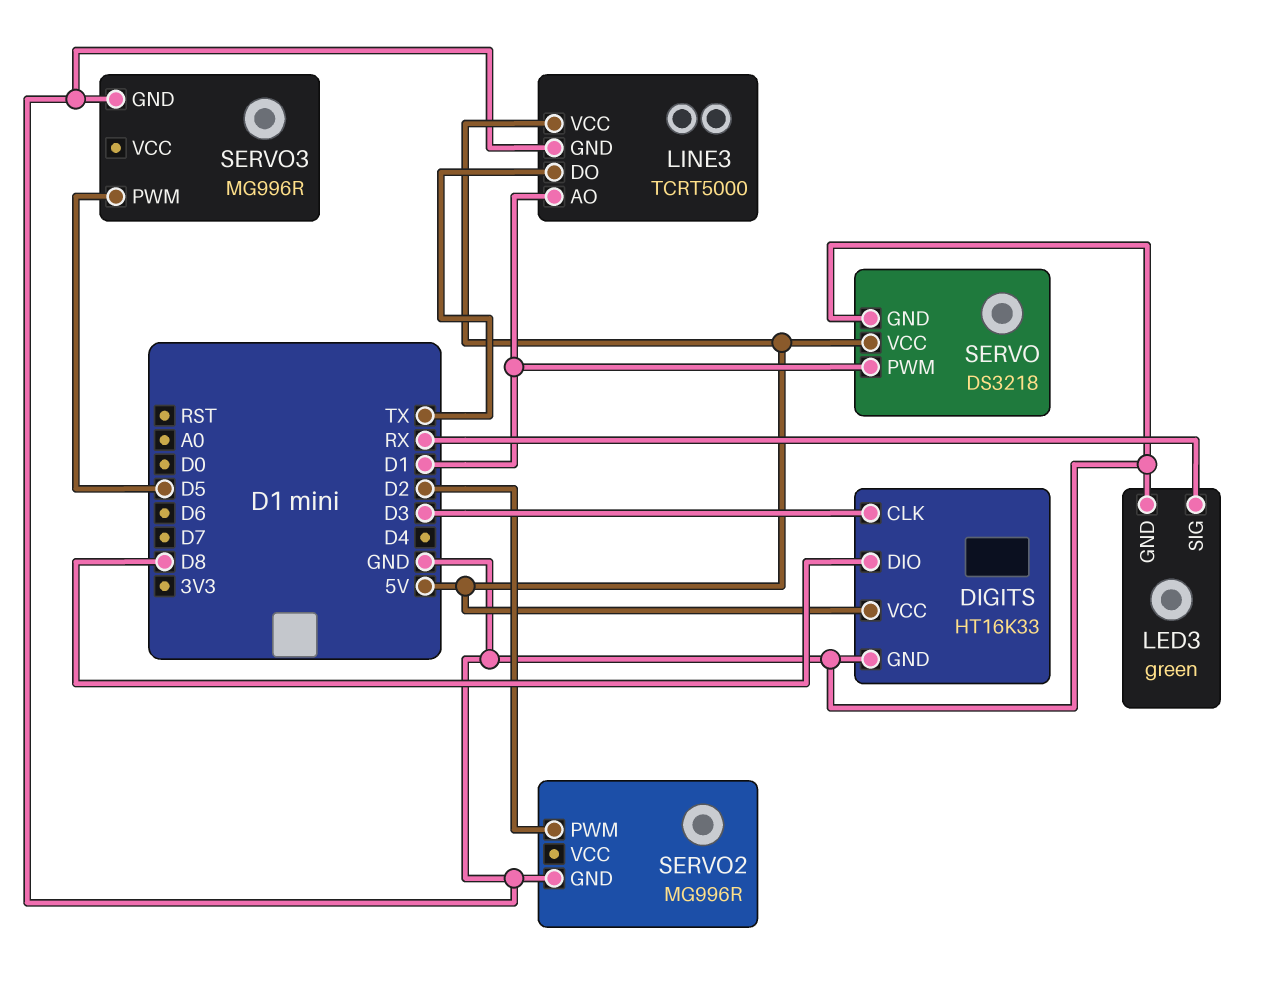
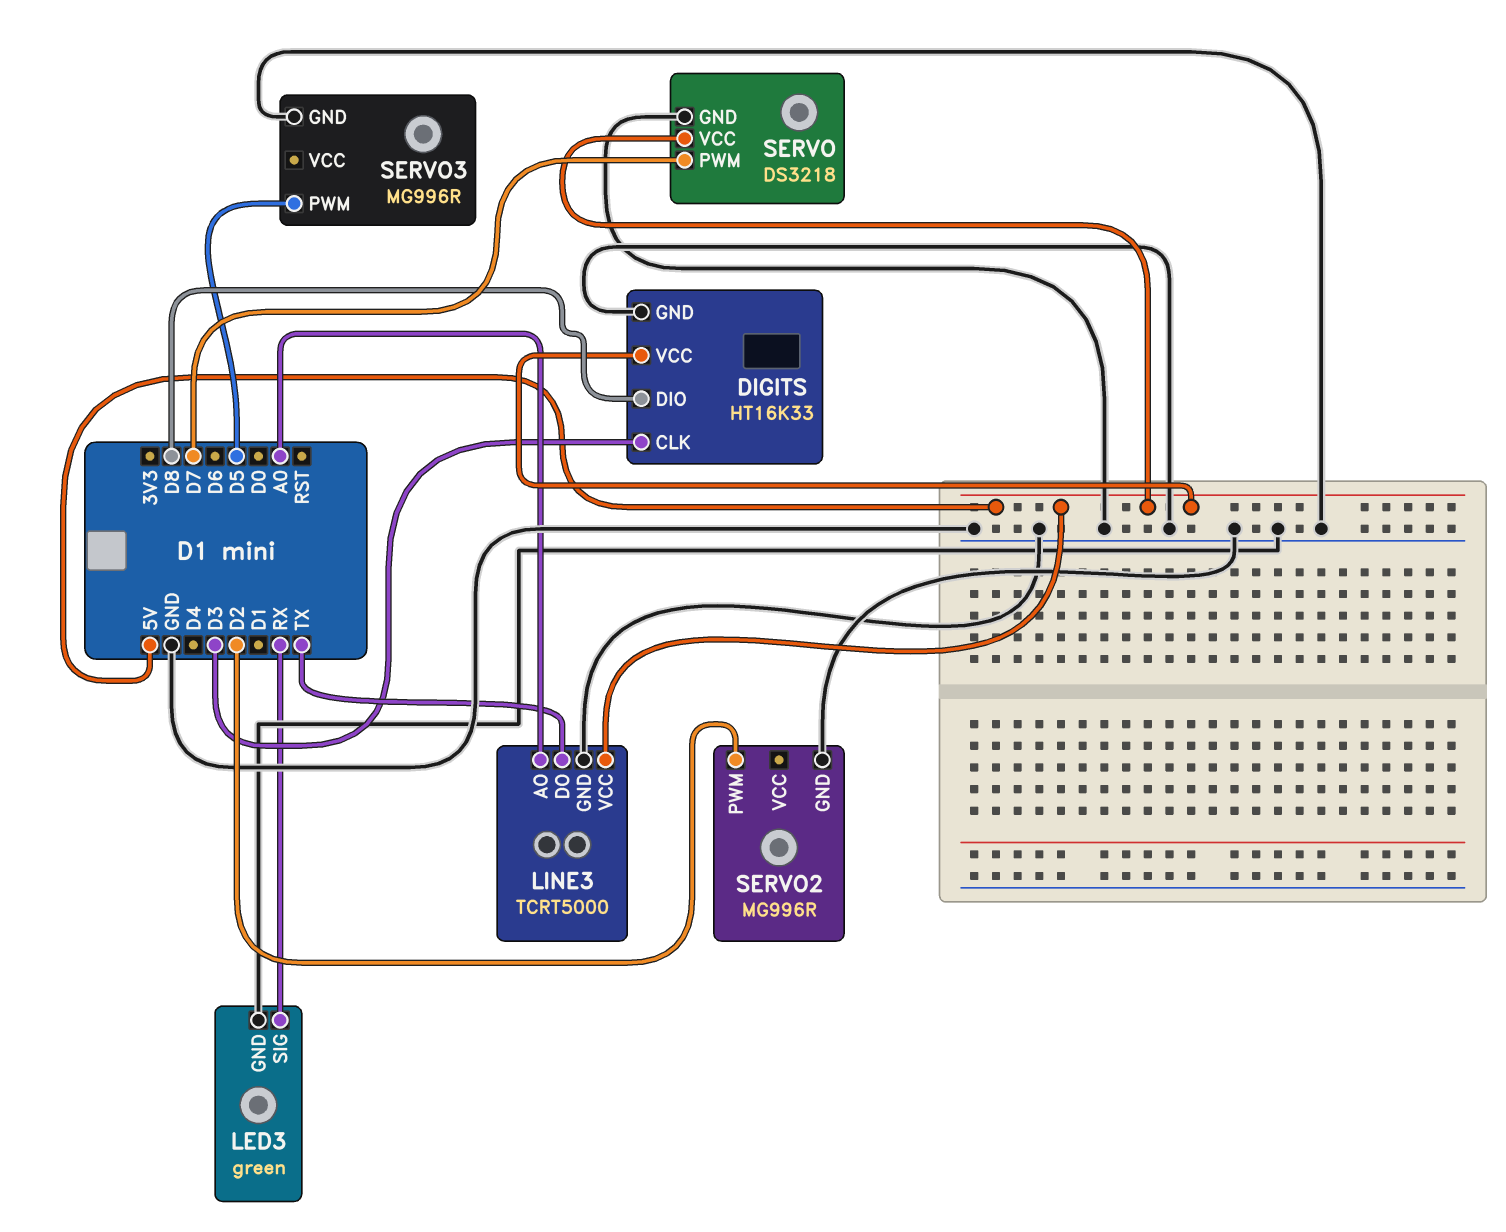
LINE3 pin AO: D1 -> A0
SERVO pin PWM: D1 -> D7

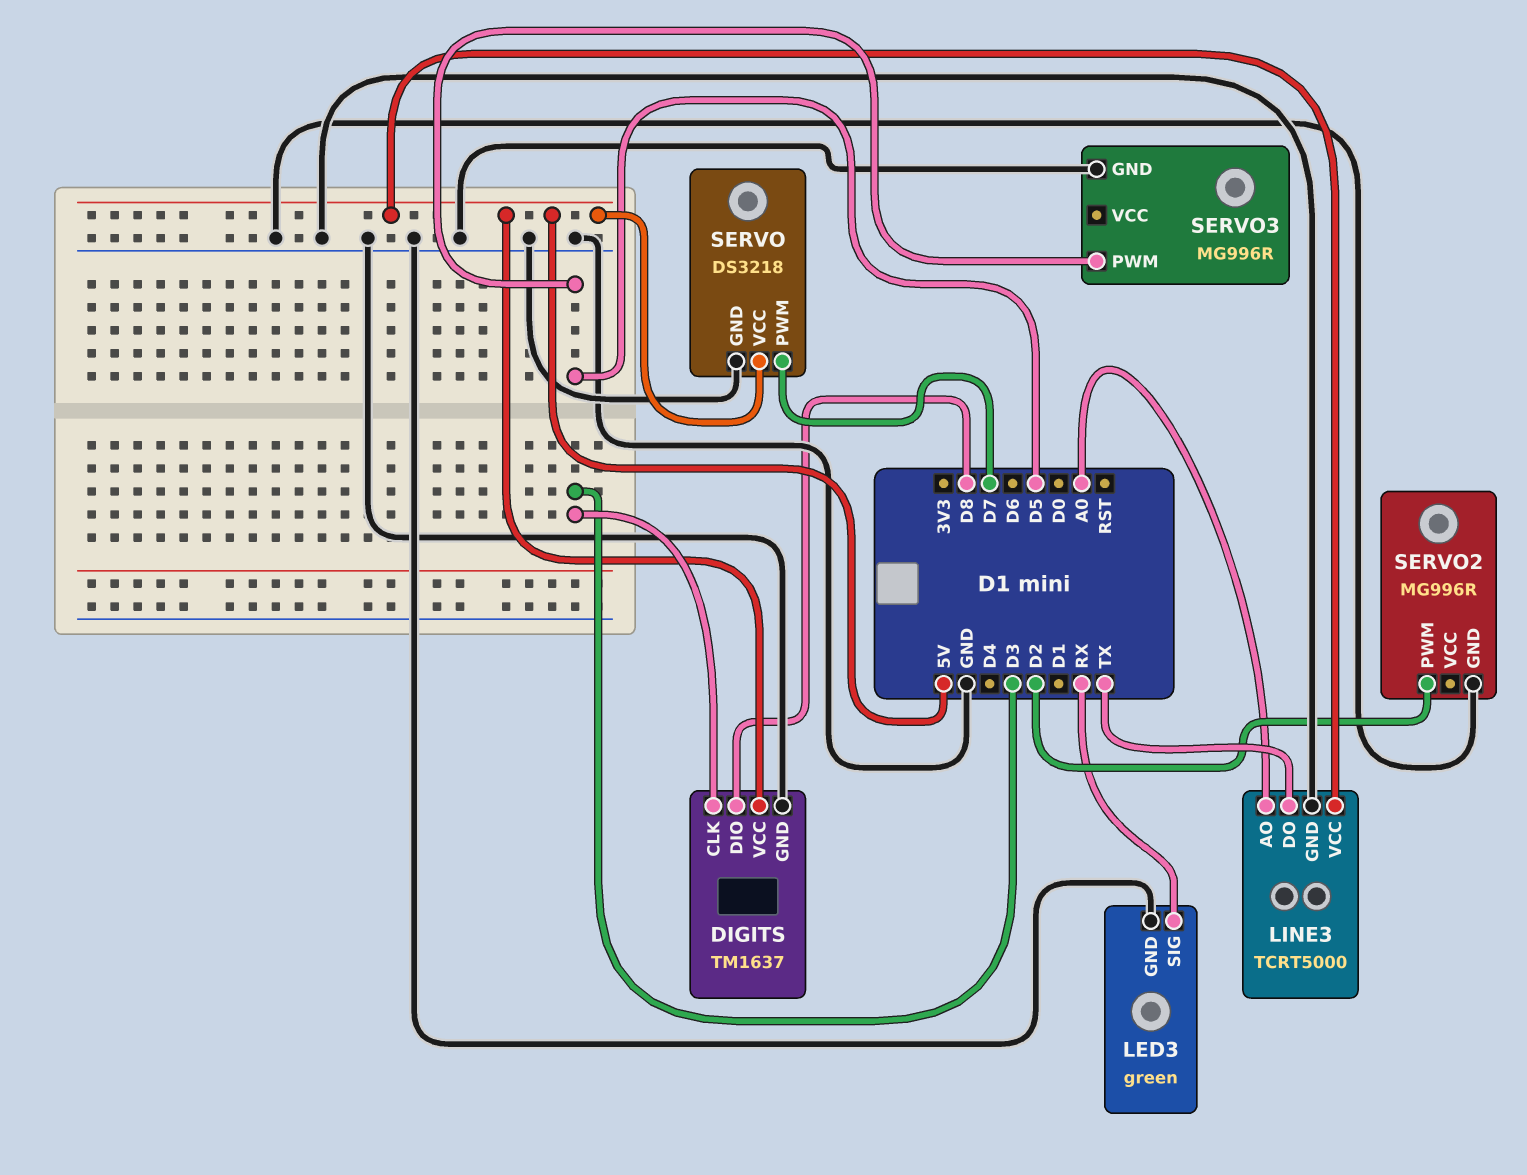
DIGITS: HT16K33 -> TM1637

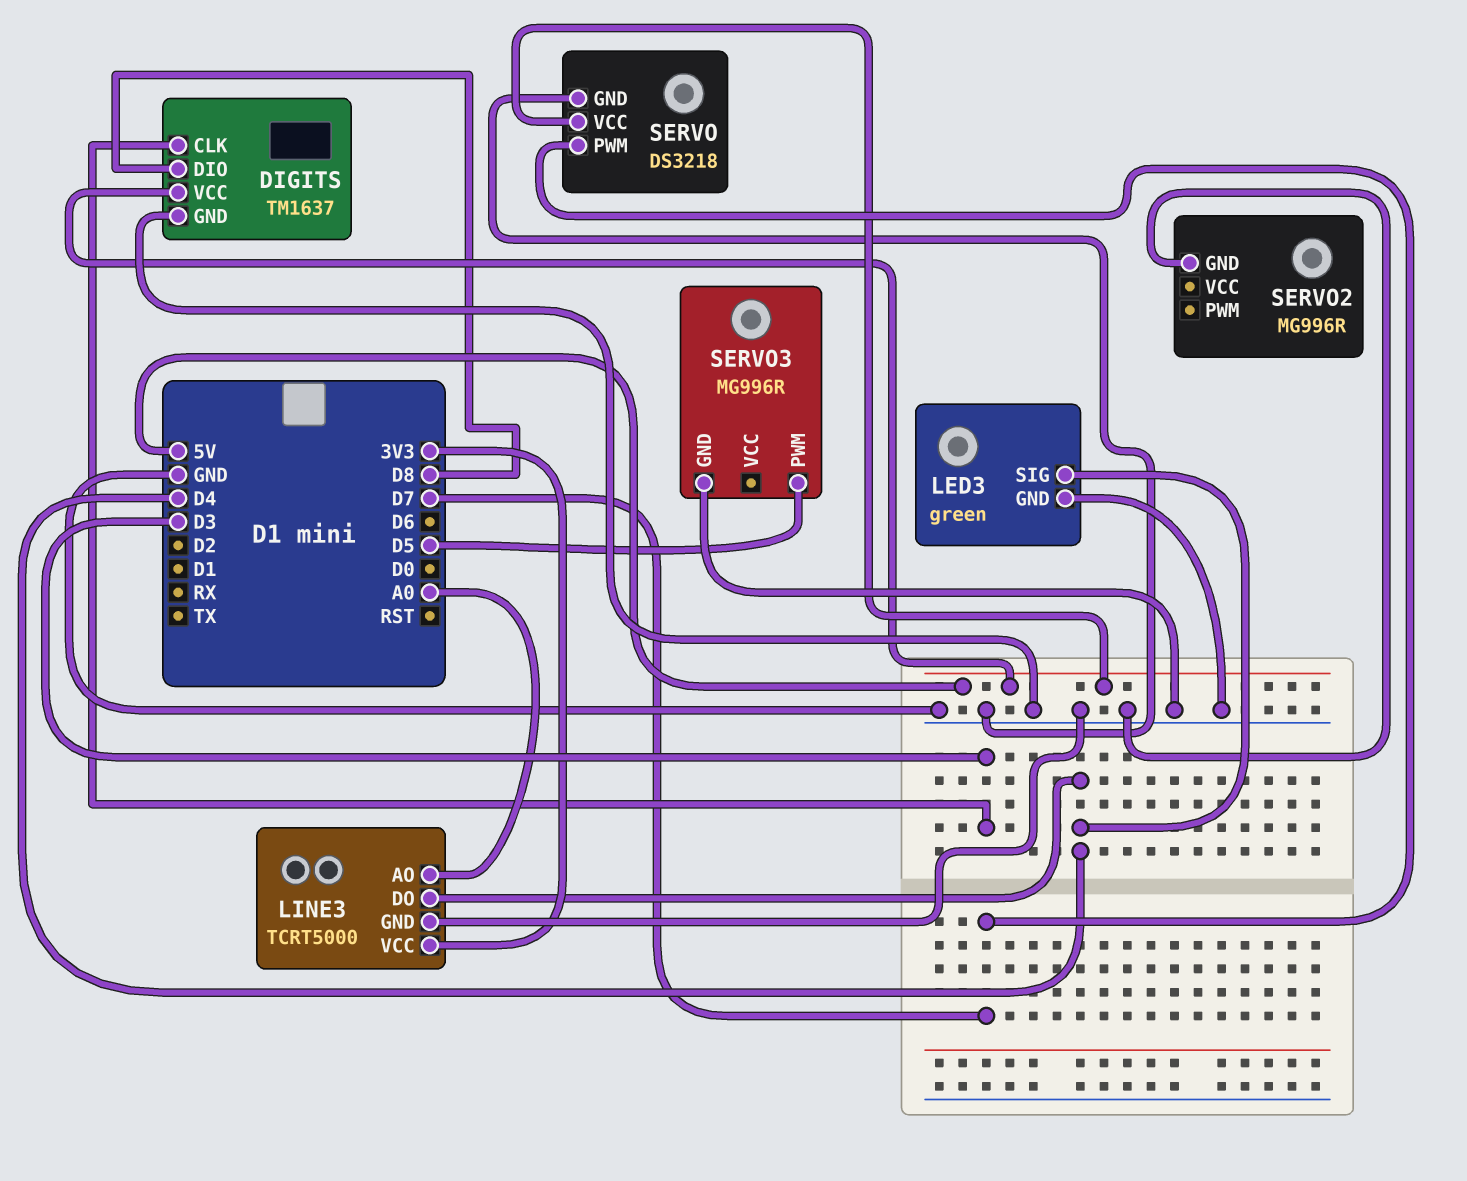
LED3 pin SIG: RX -> D4
LINE3 pin DO: TX -> D4
LINE3 pin VCC: 5V -> 3V3
SERVO2 pin PWM: D2 -> none

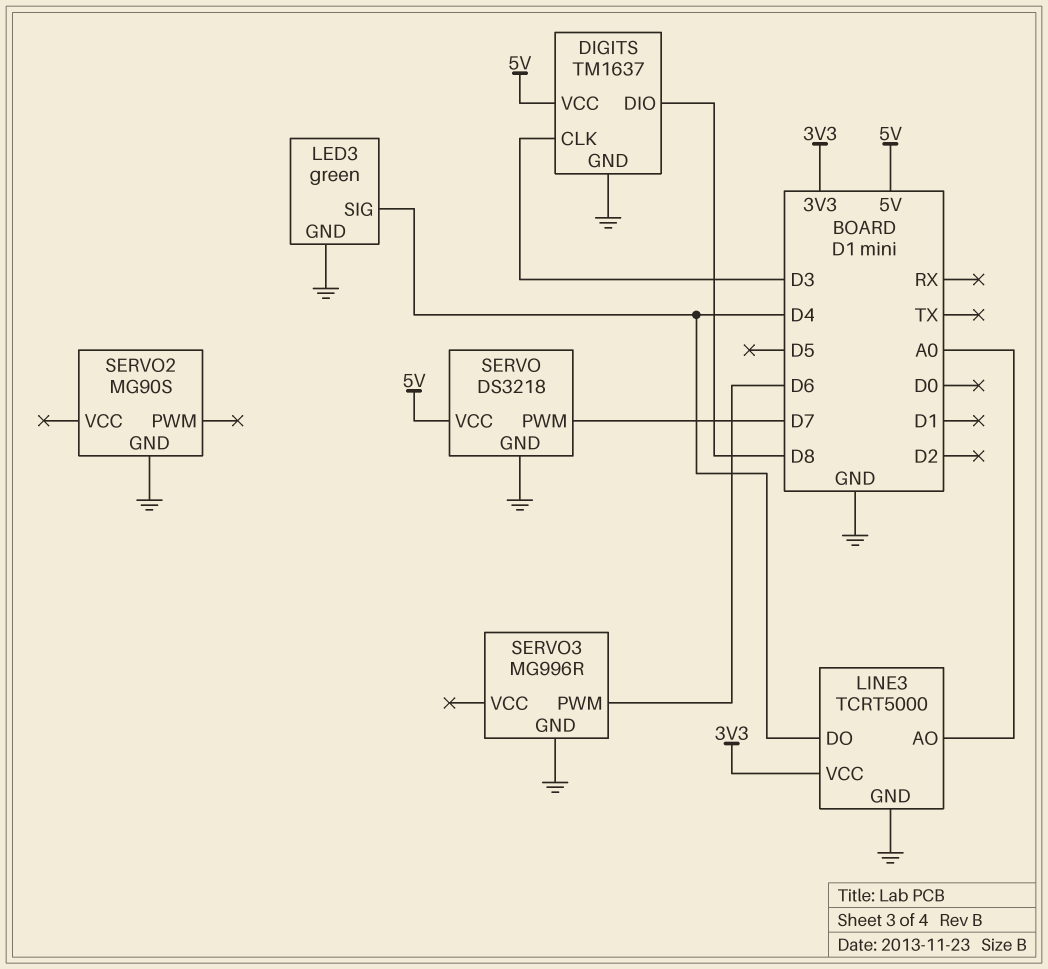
SERVO2: MG996R -> MG90S
SERVO3 pin PWM: D5 -> D6

